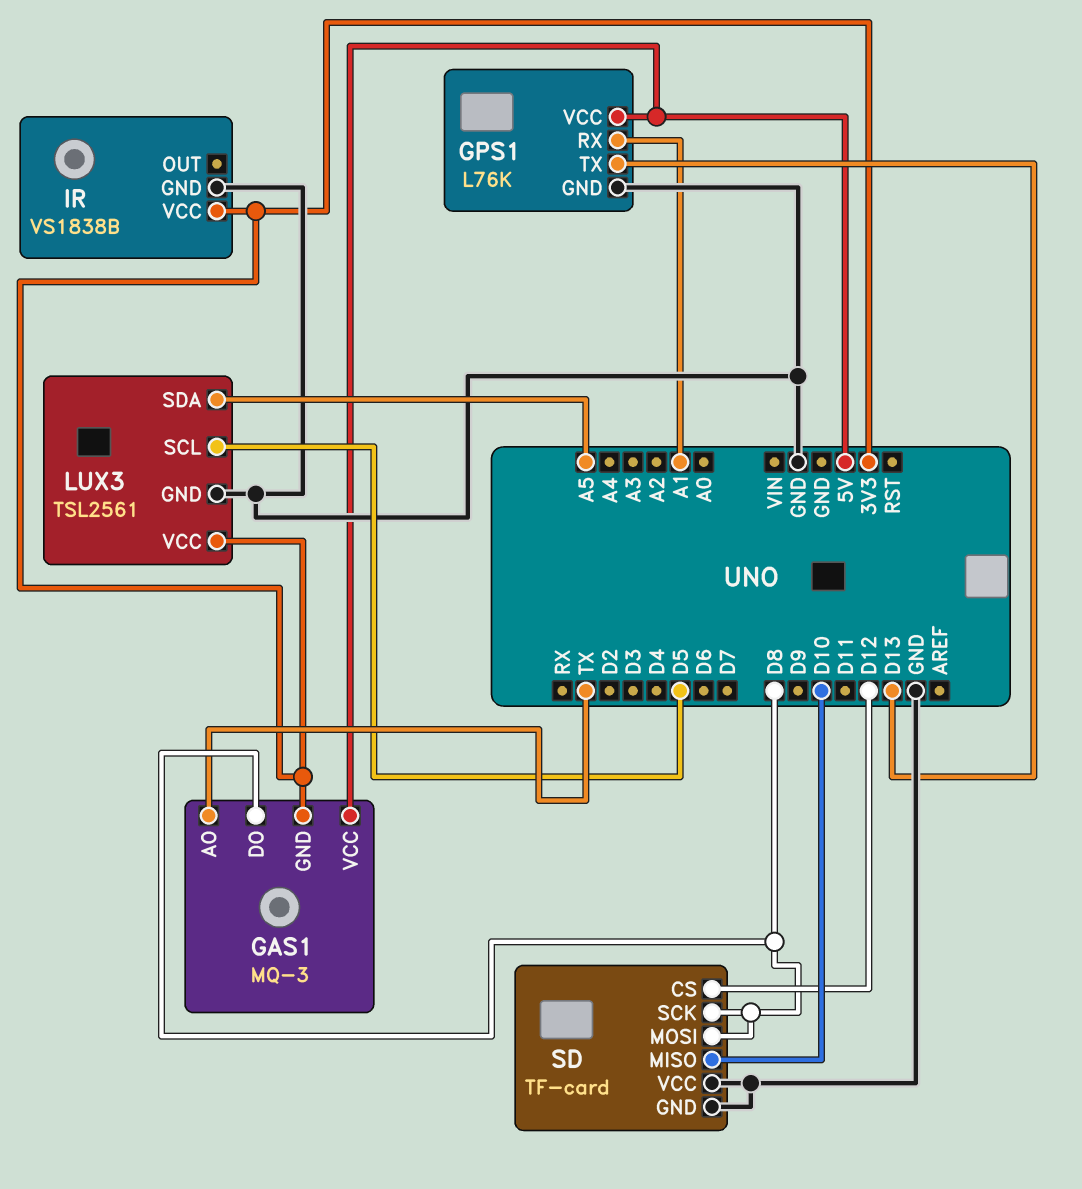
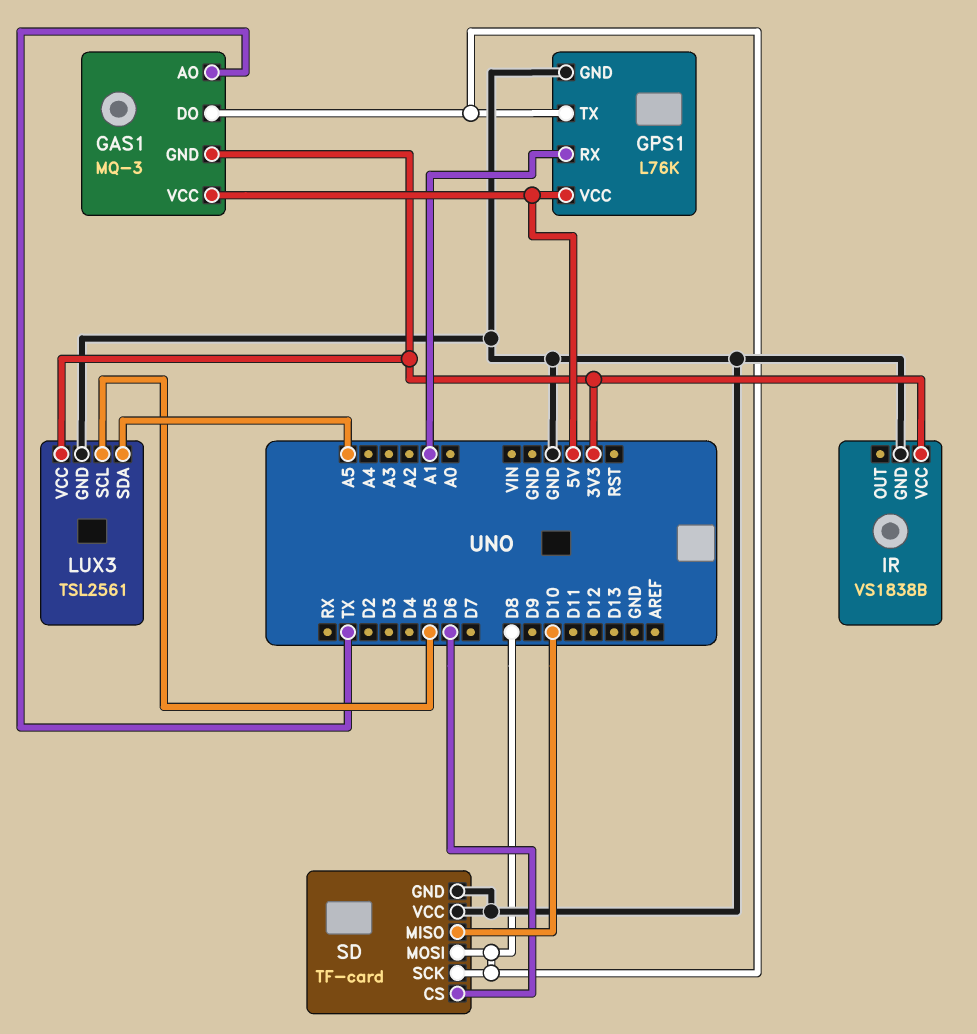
GPS1 pin TX: D13 -> D8
SD pin CS: D12 -> D6

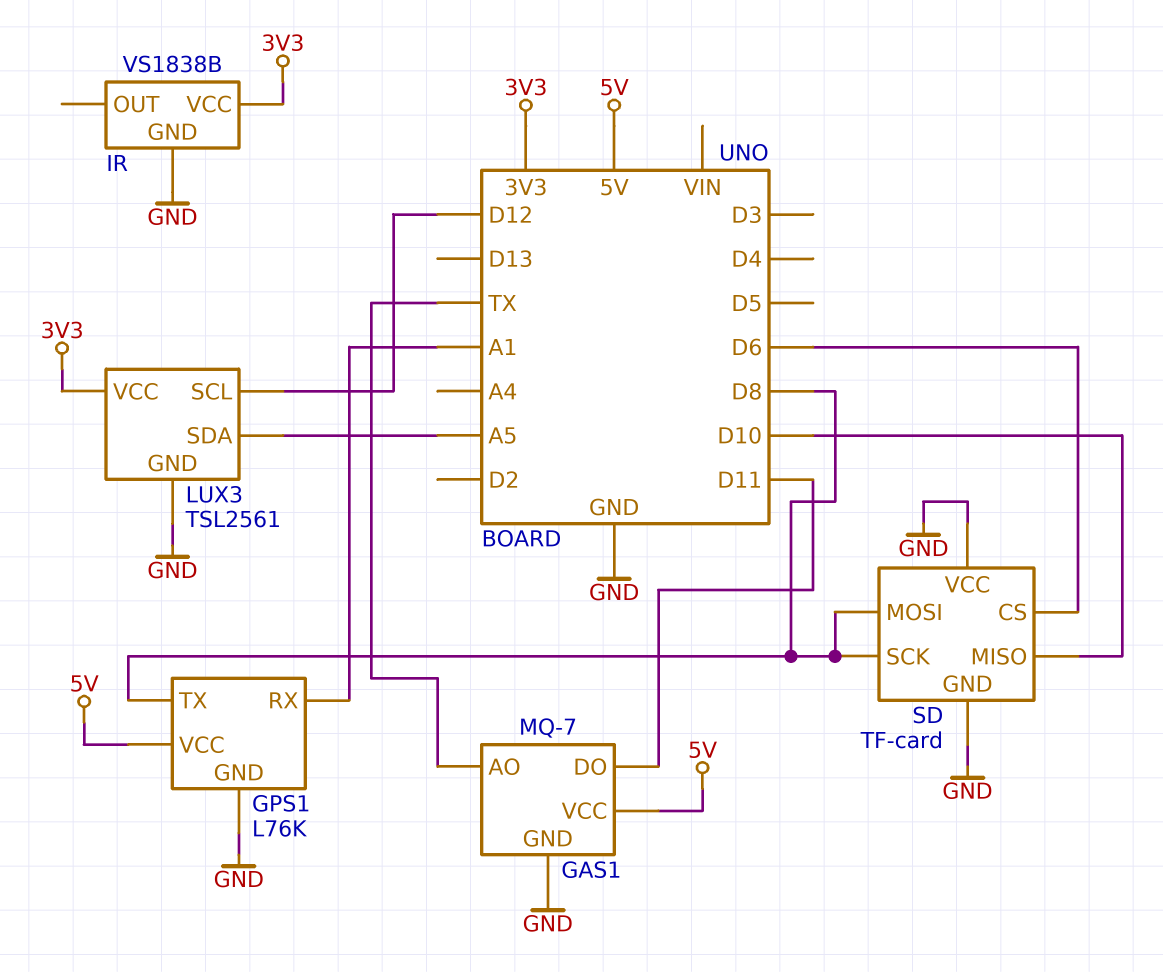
GAS1: MQ-3 -> MQ-7
GAS1 pin DO: D8 -> D11
GAS1 pin GND: 3V3 -> GND
LUX3 pin SCL: D5 -> D12

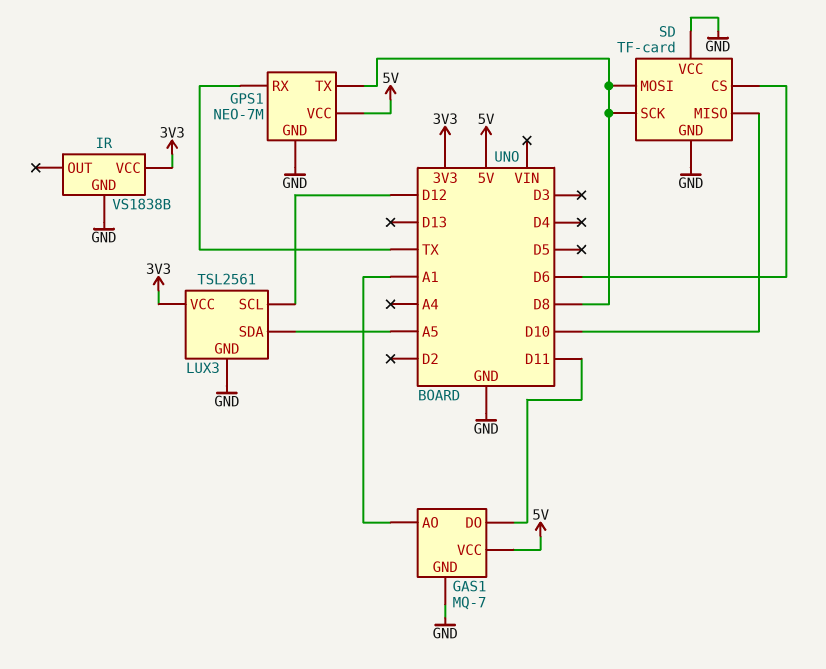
GAS1 pin AO: TX -> A1
GPS1: L76K -> NEO-7M
GPS1 pin RX: A1 -> TX

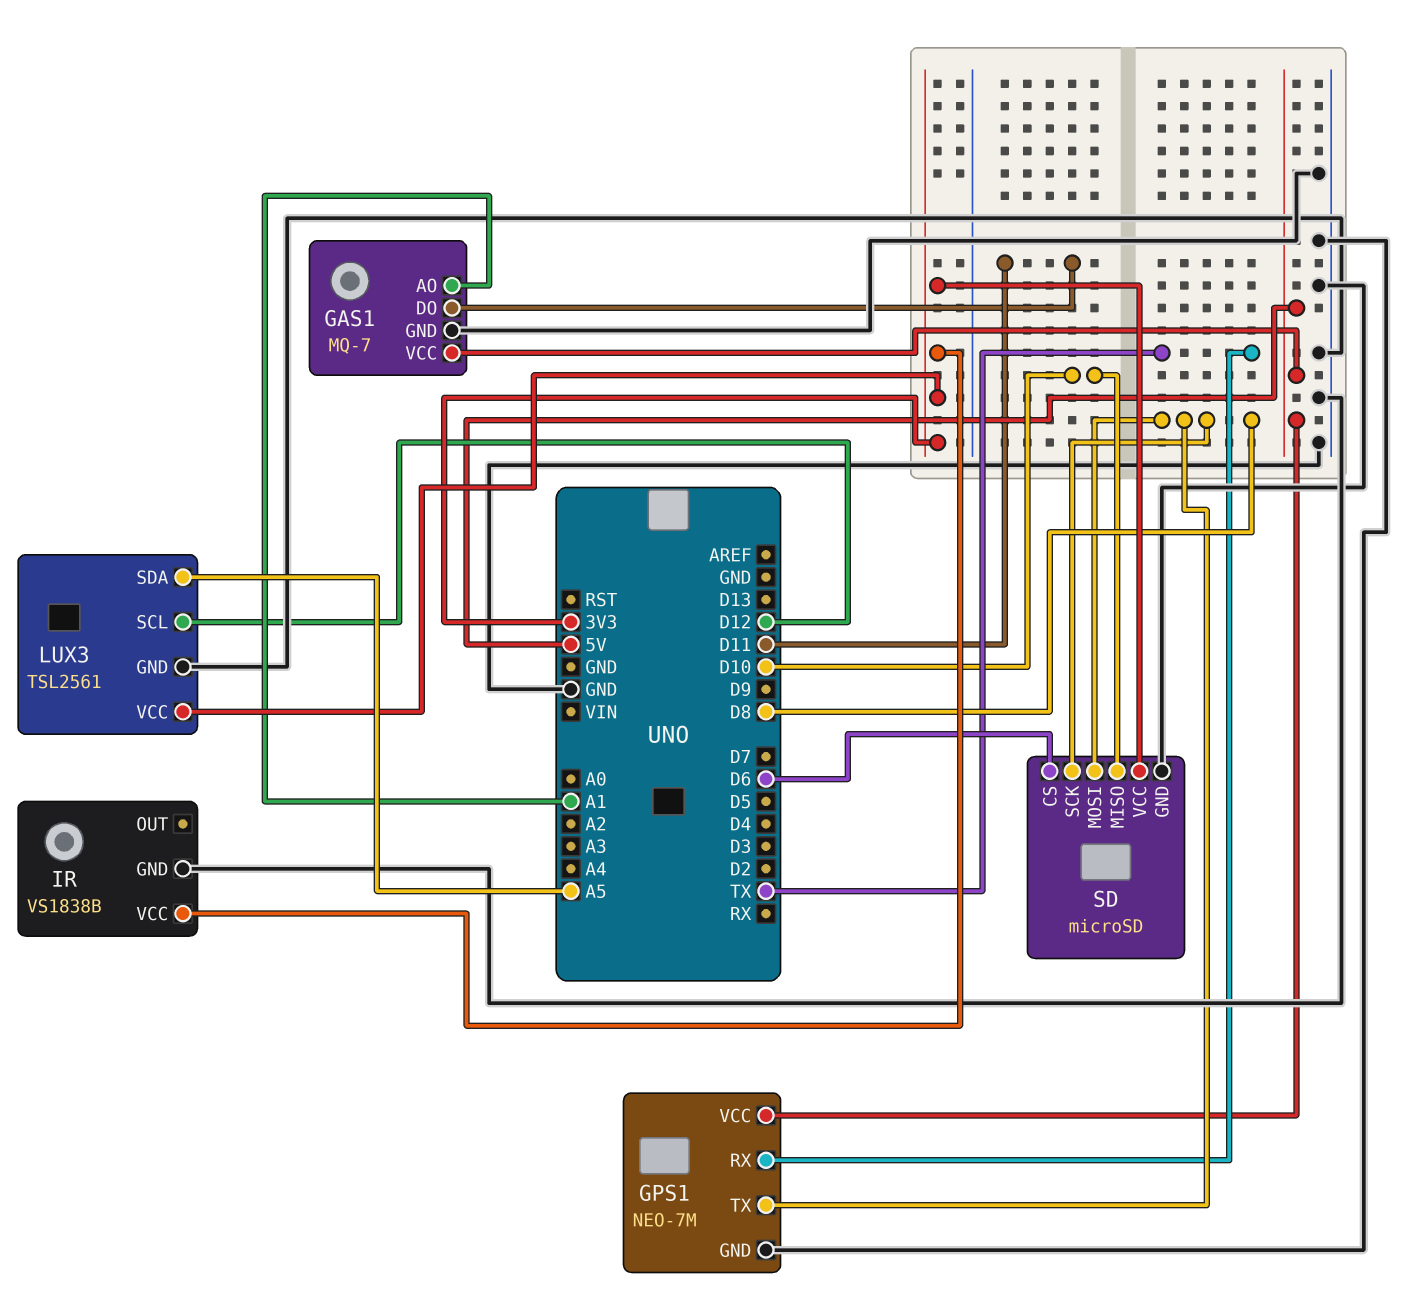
SD: TF-card -> microSD
SD pin VCC: GND -> 3V3

